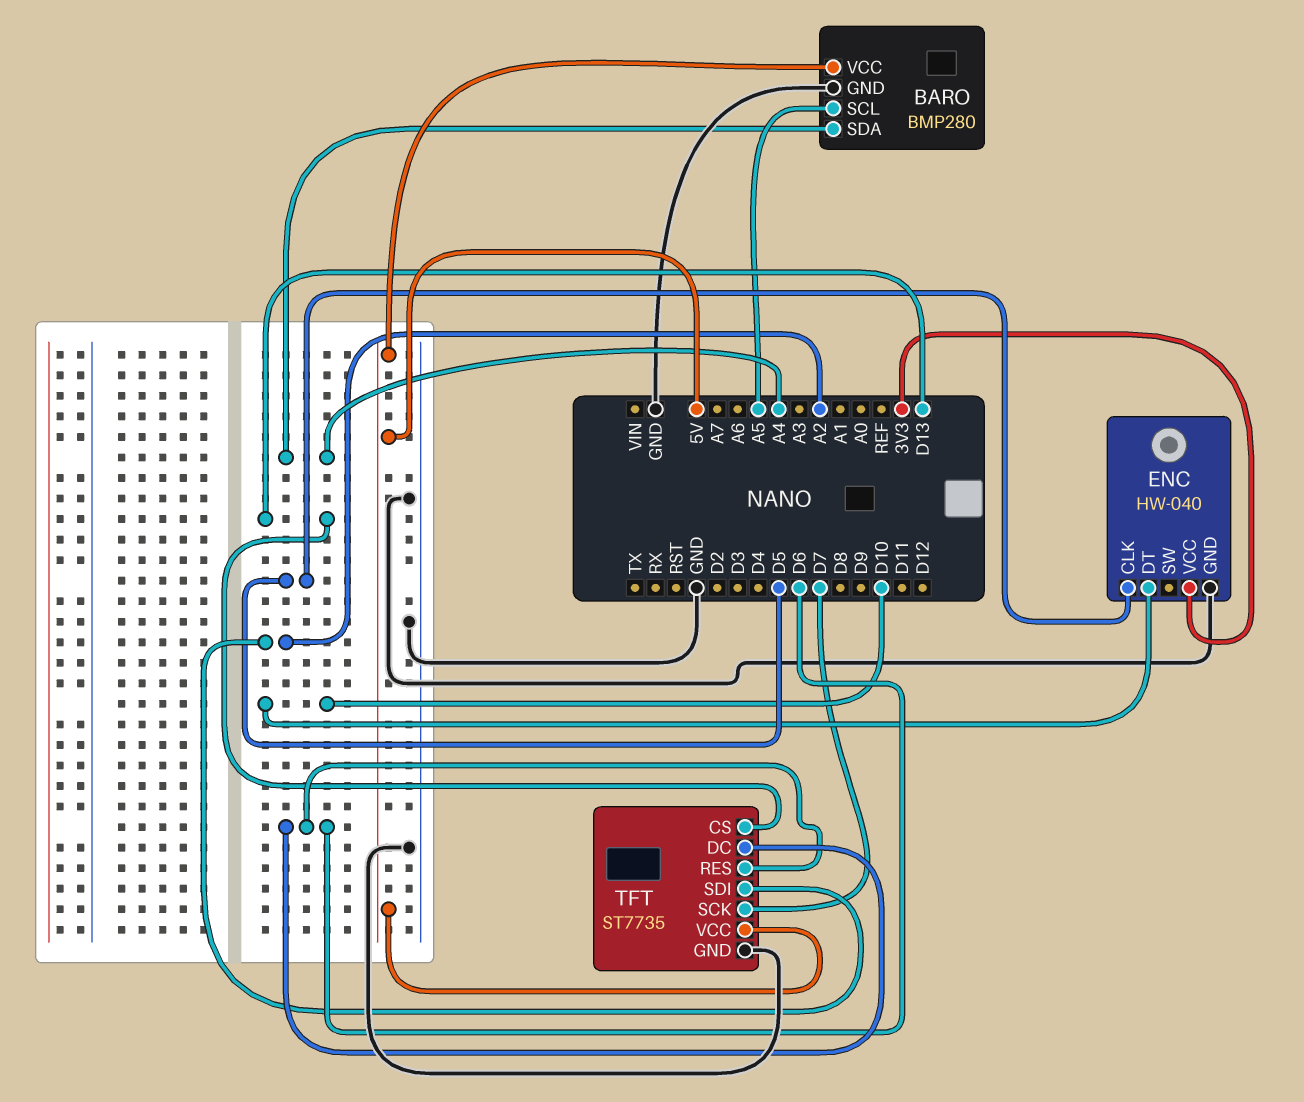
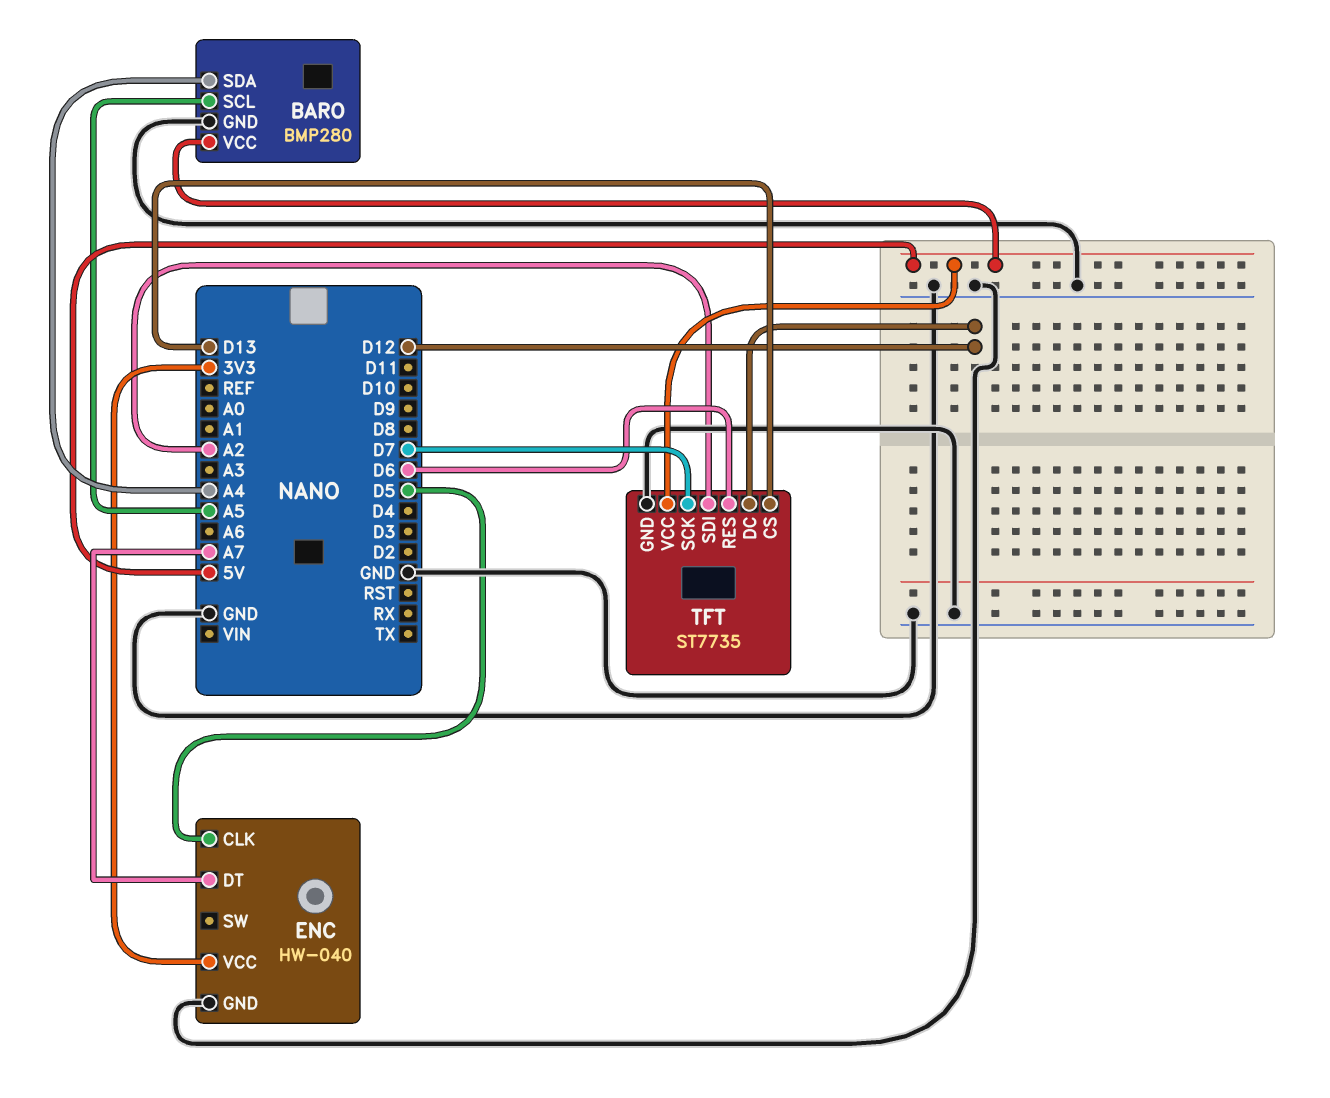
ENC pin DT: D10 -> A7
TFT pin DC: D6 -> D12

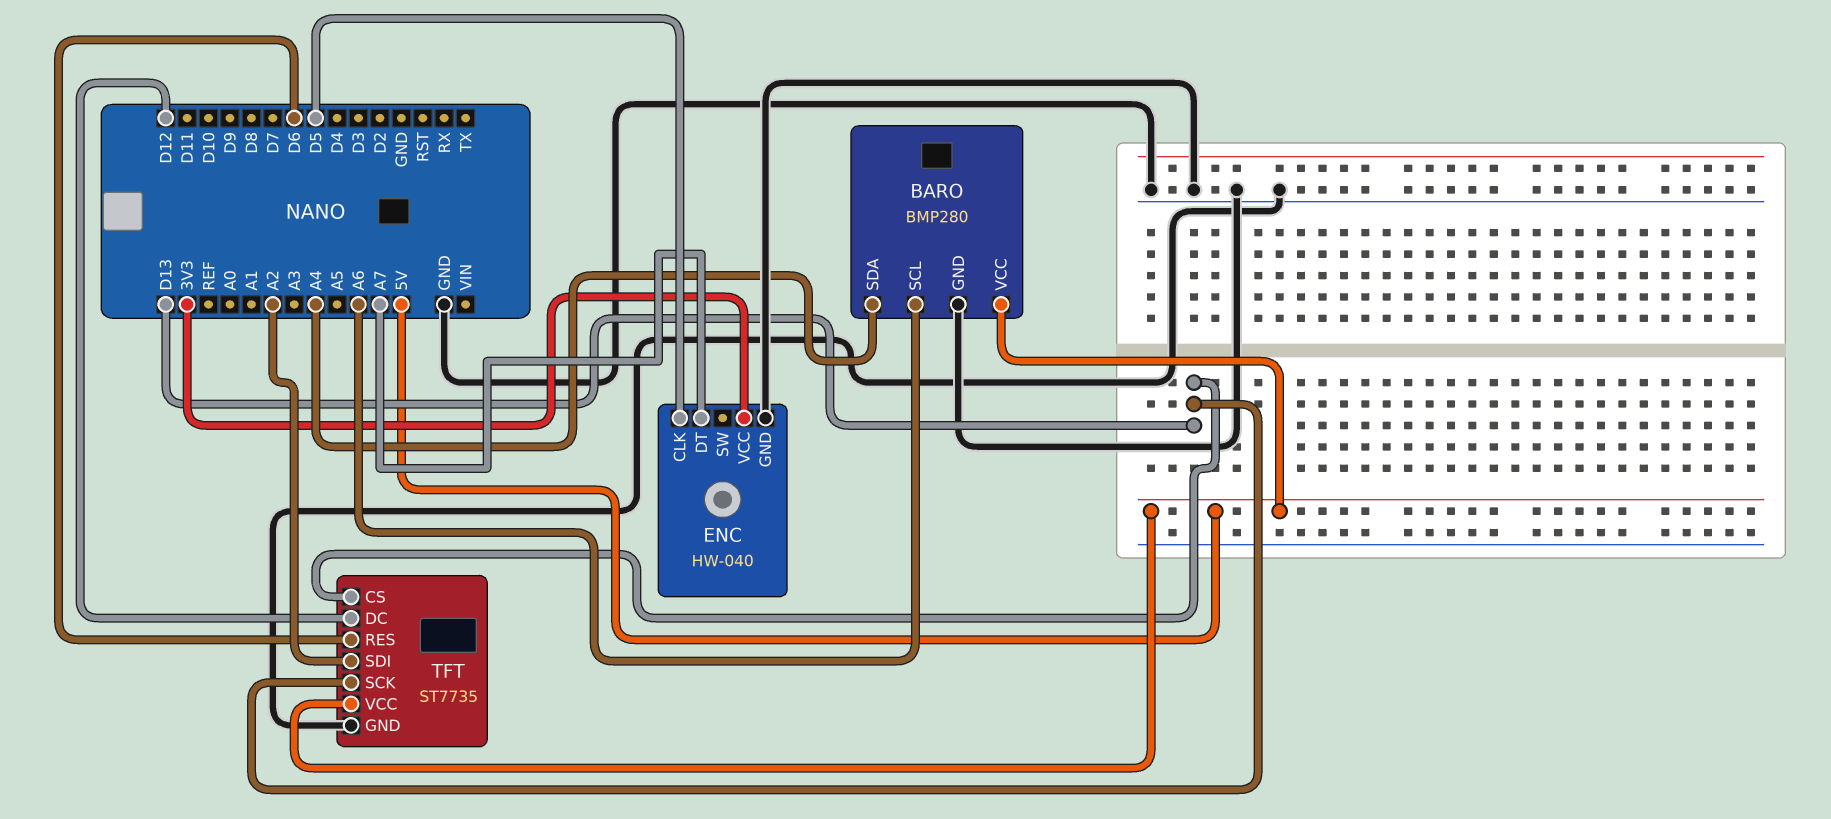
BARO pin SCL: A5 -> A6
TFT pin SCK: D7 -> D13

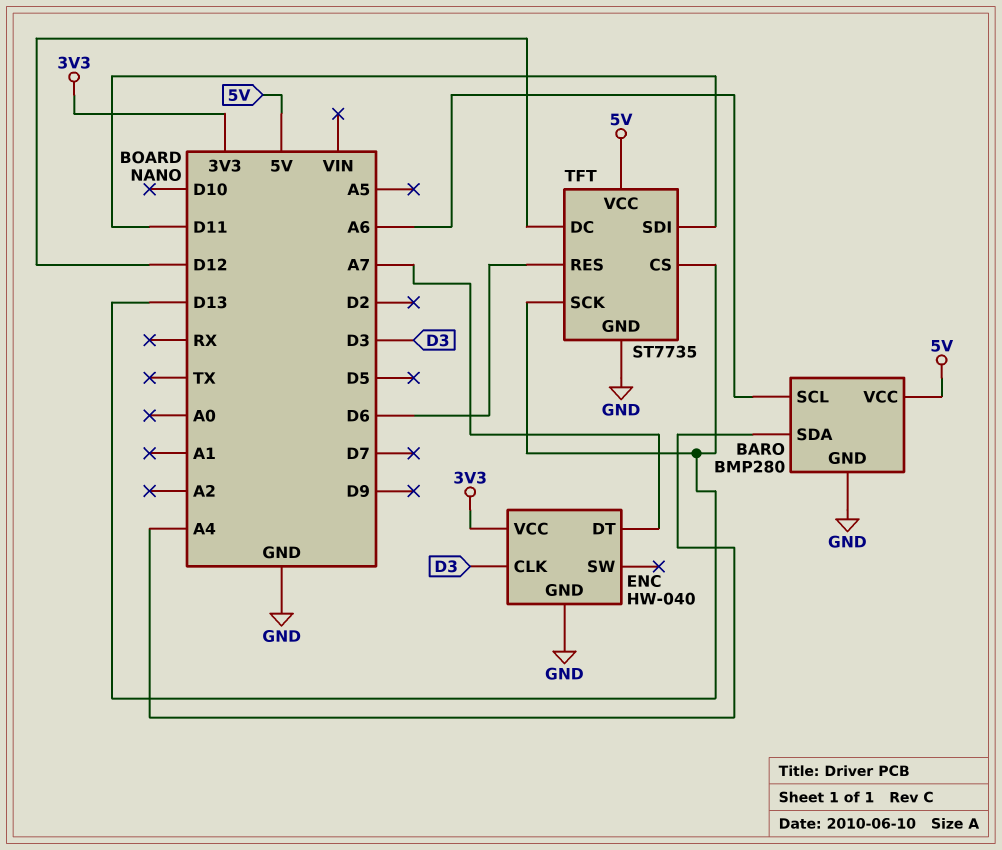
ENC pin CLK: D5 -> D3
TFT pin SDI: A2 -> D11

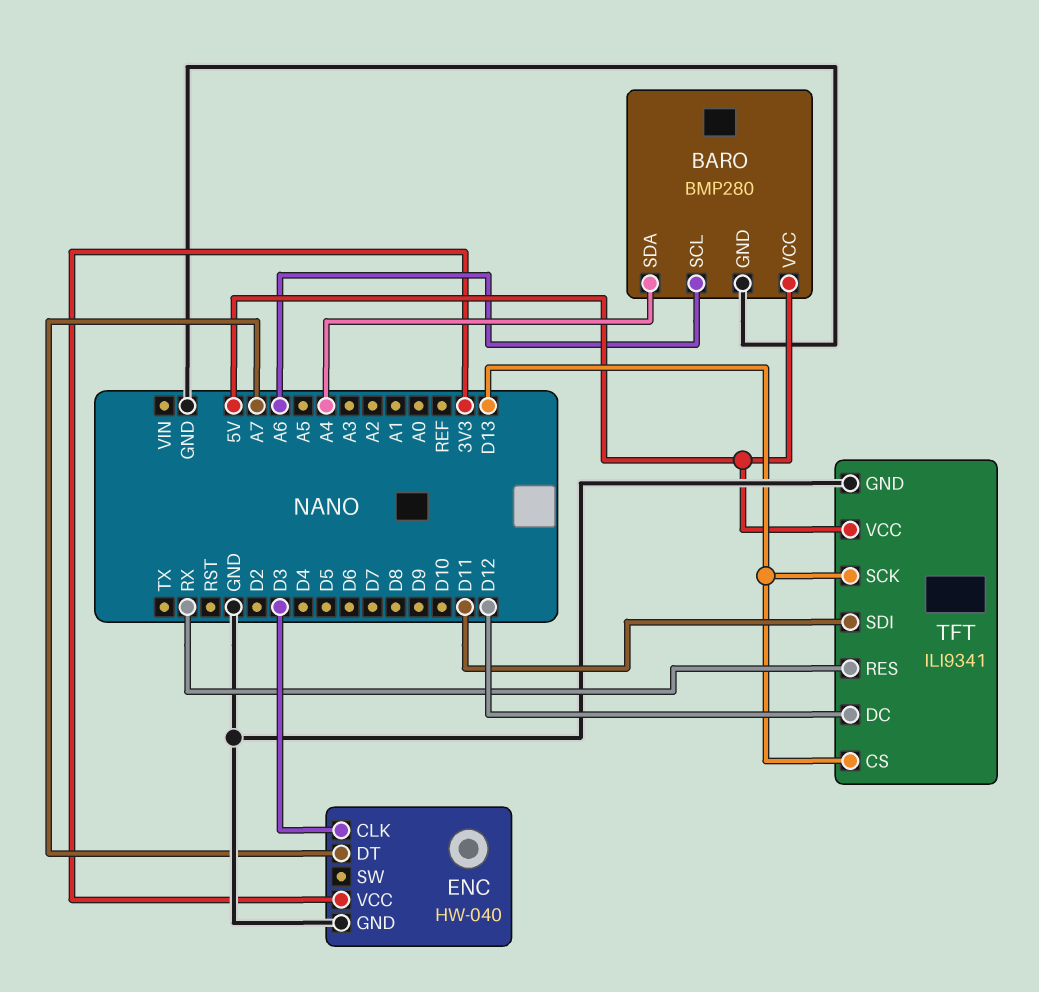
TFT: ST7735 -> ILI9341
TFT pin RES: D6 -> RX

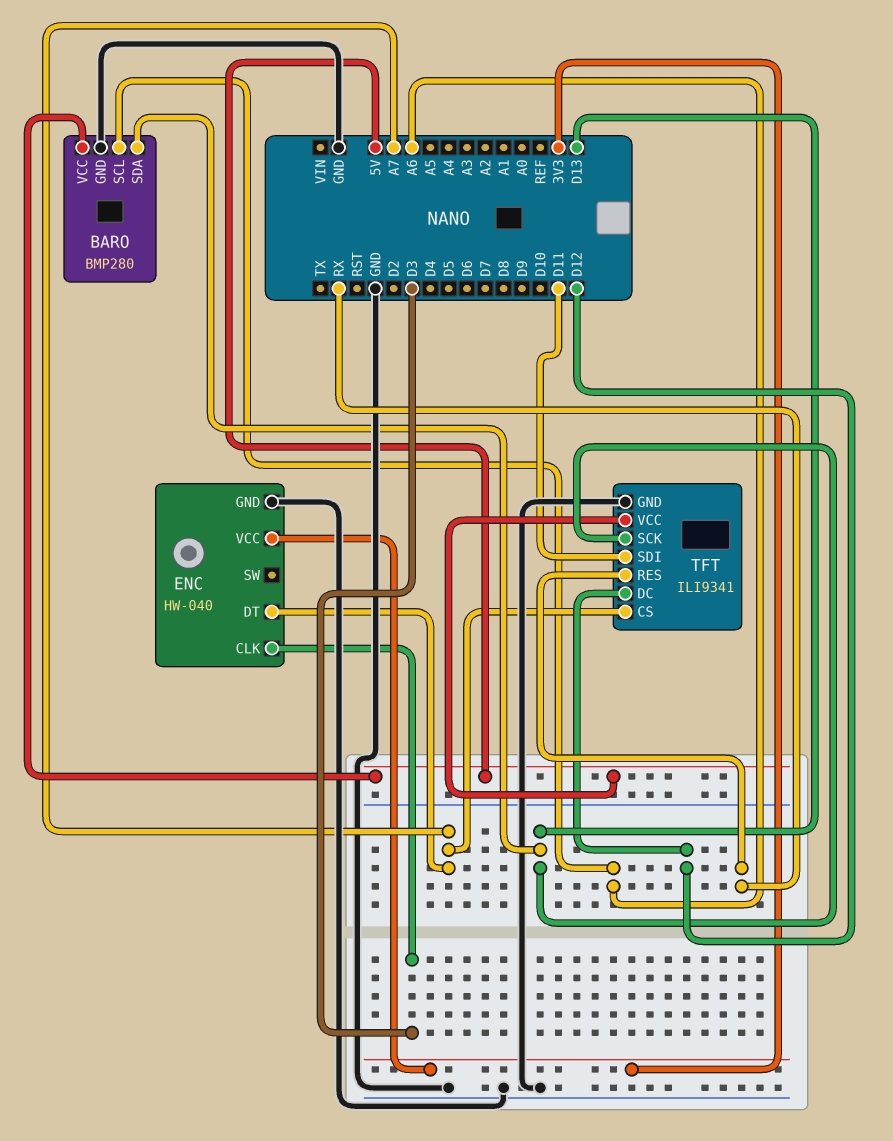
BARO pin SDA: A4 -> D13
TFT pin CS: D13 -> A7

